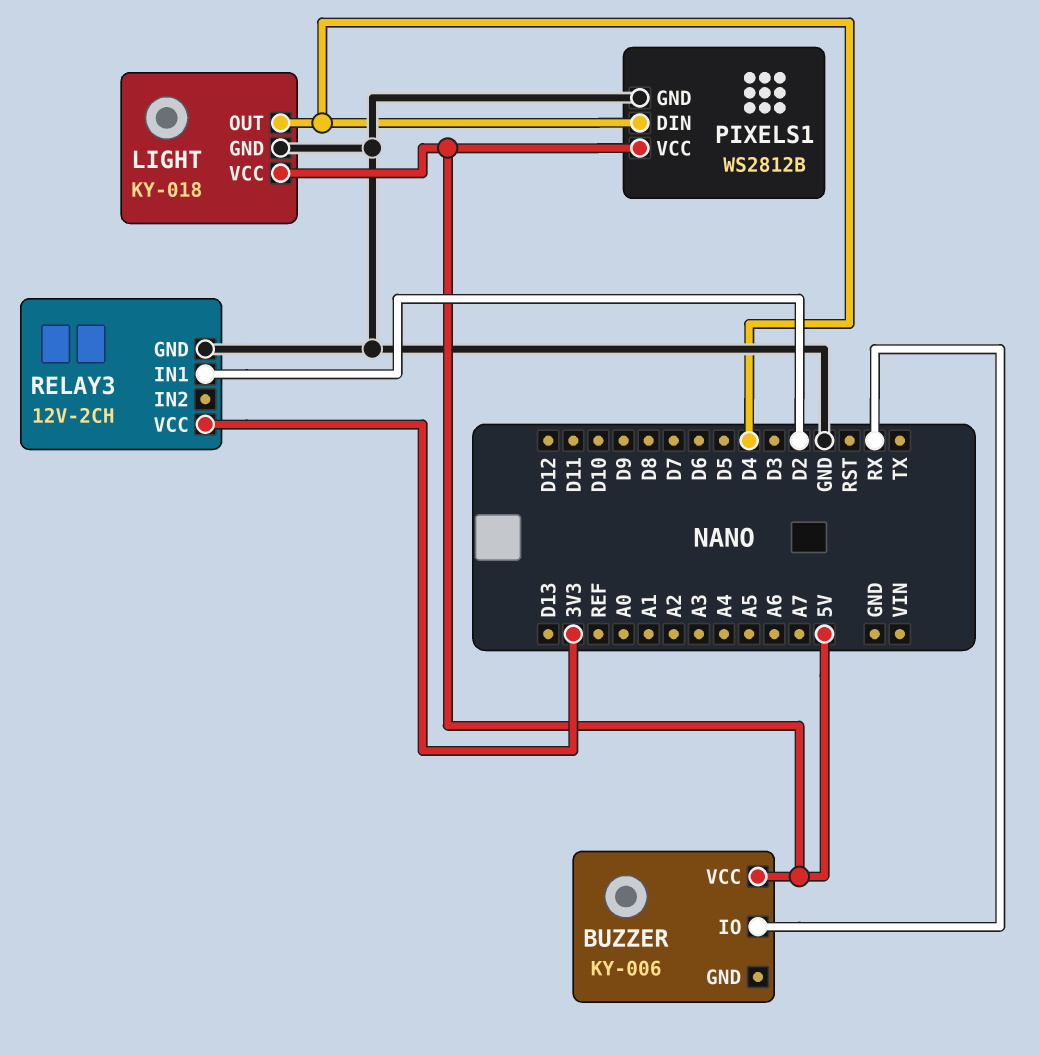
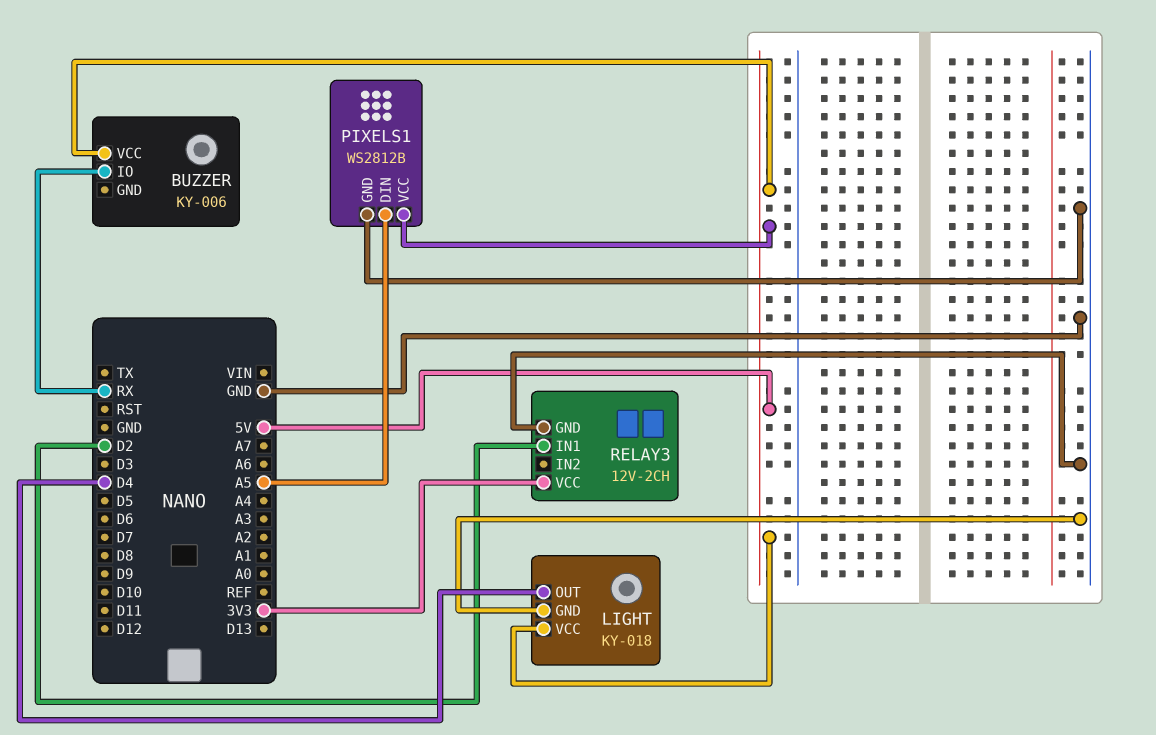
PIXELS1 pin DIN: D4 -> A5

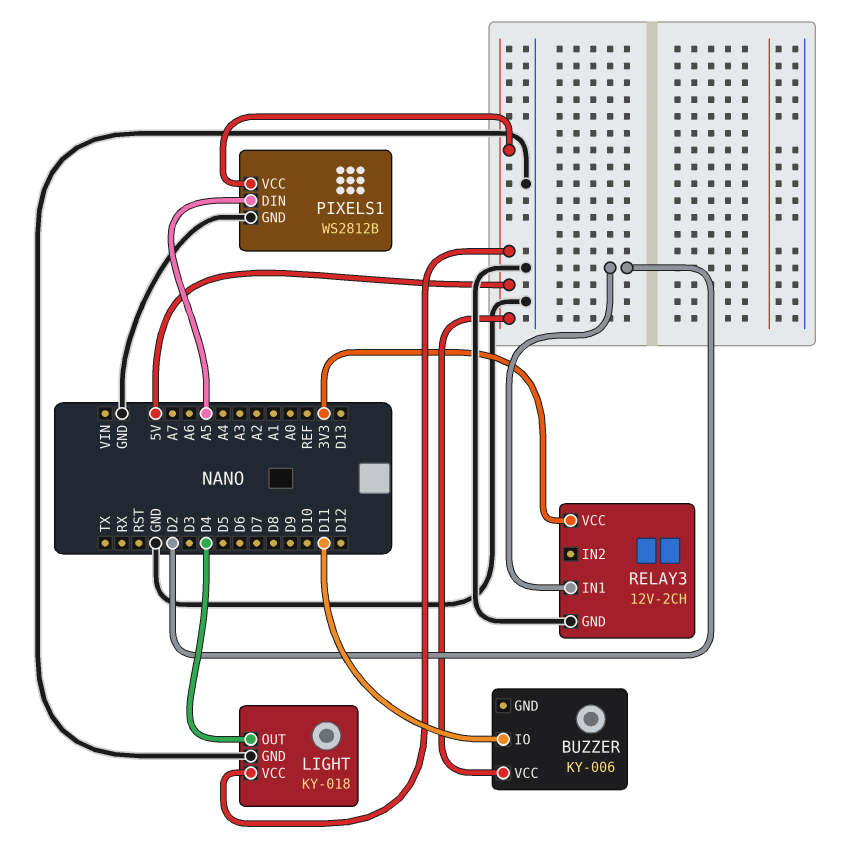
BUZZER pin IO: RX -> D11

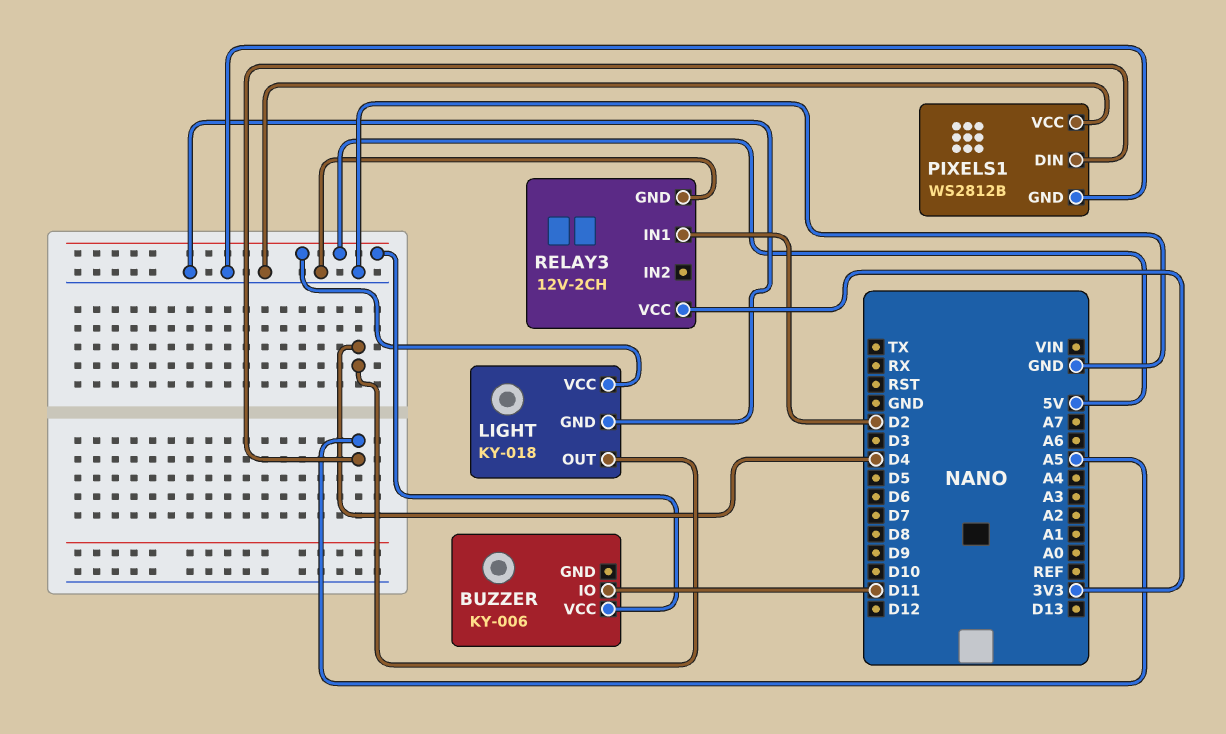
PIXELS1 pin VCC: 5V -> GND

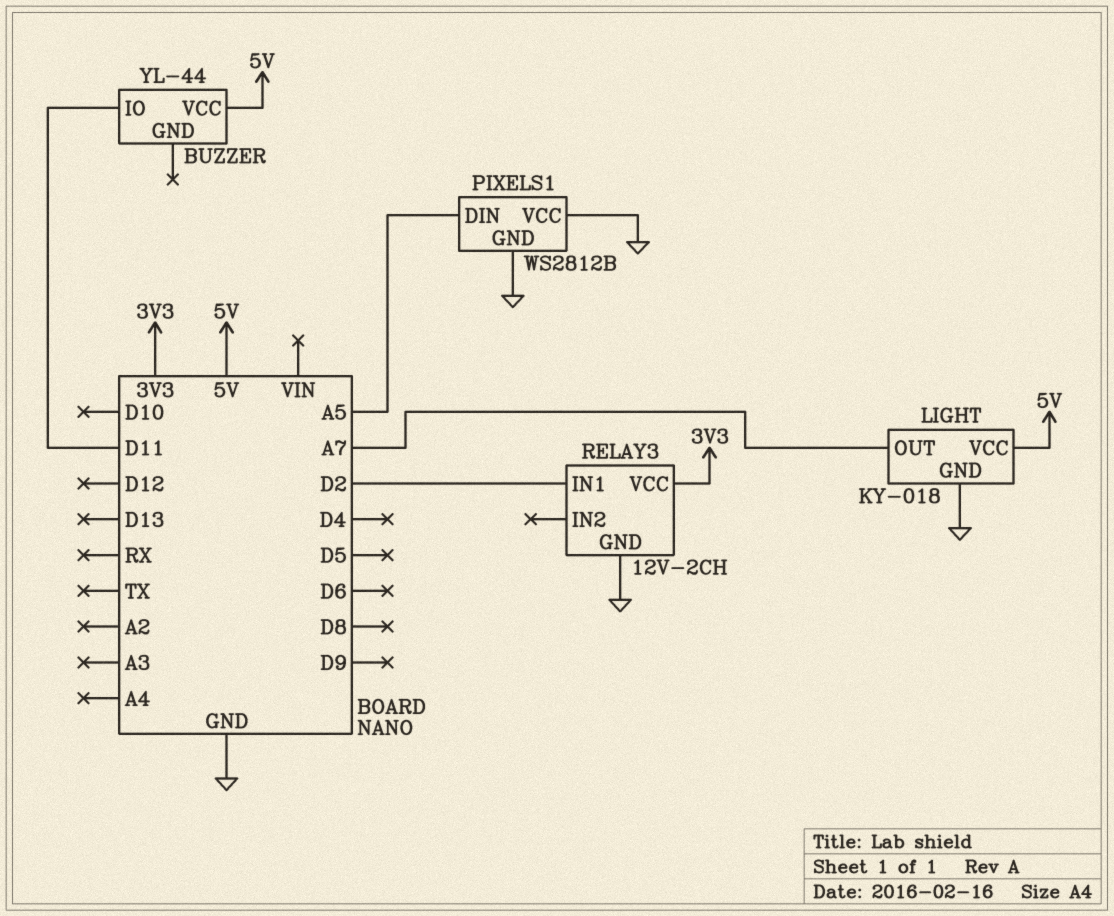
BUZZER: KY-006 -> YL-44
LIGHT pin OUT: D4 -> A7

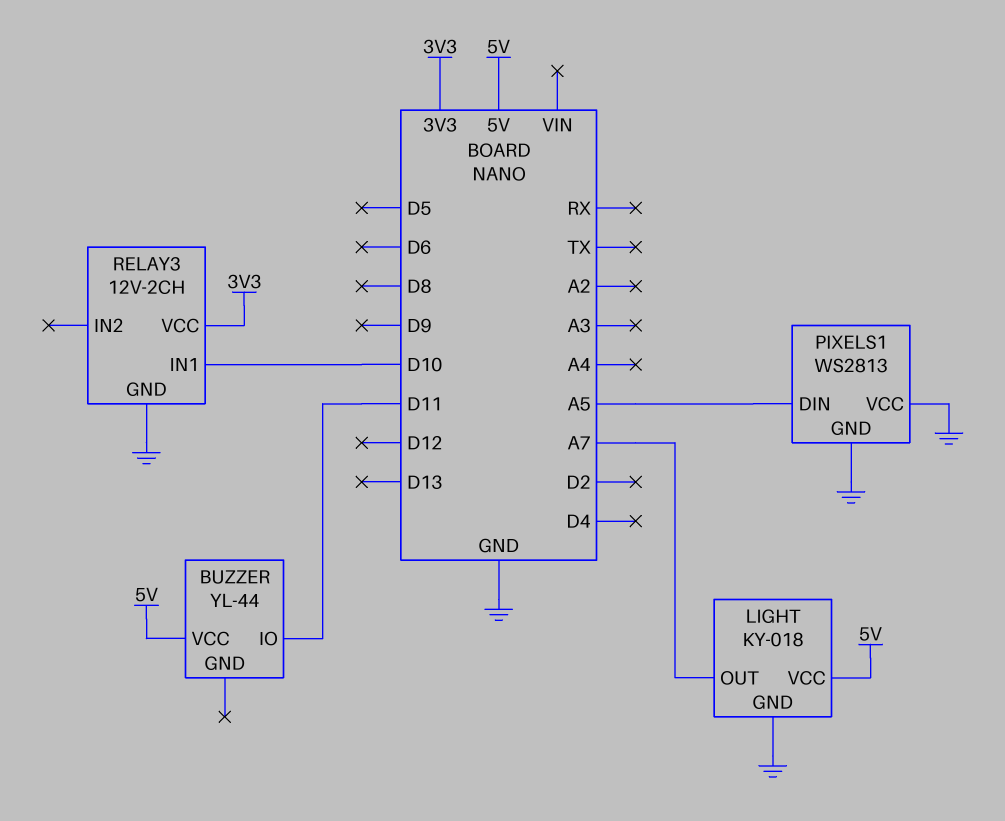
PIXELS1: WS2812B -> WS2813
RELAY3 pin IN1: D2 -> D10

